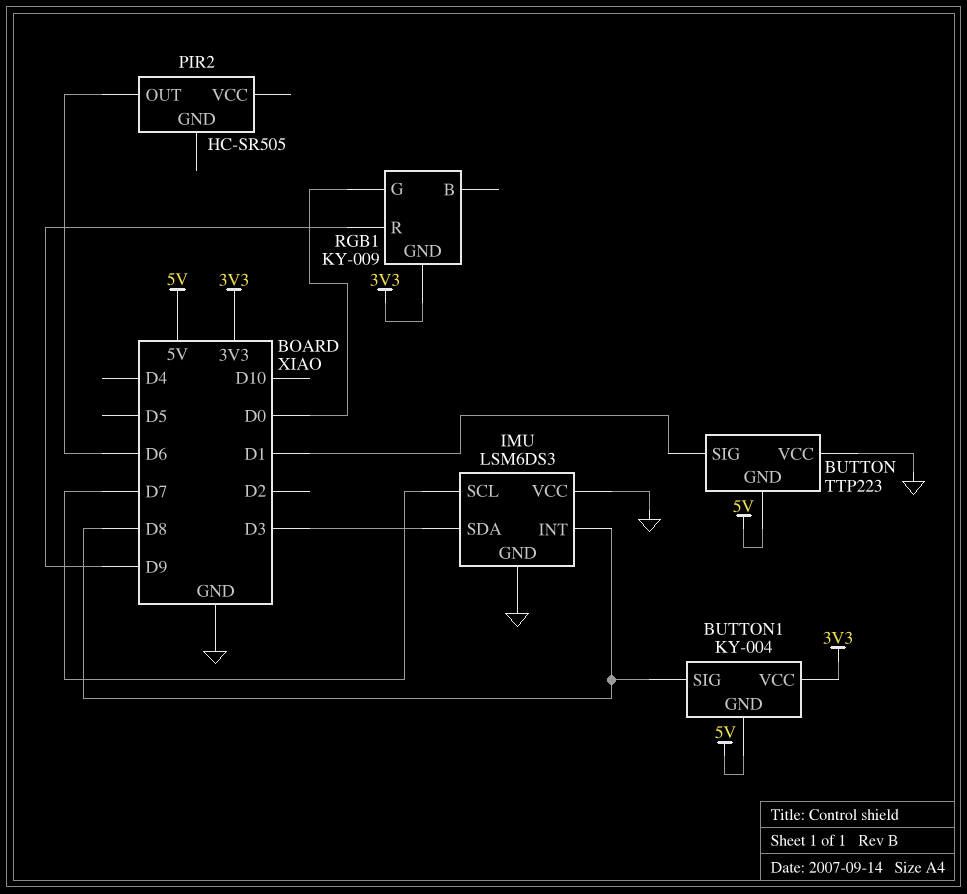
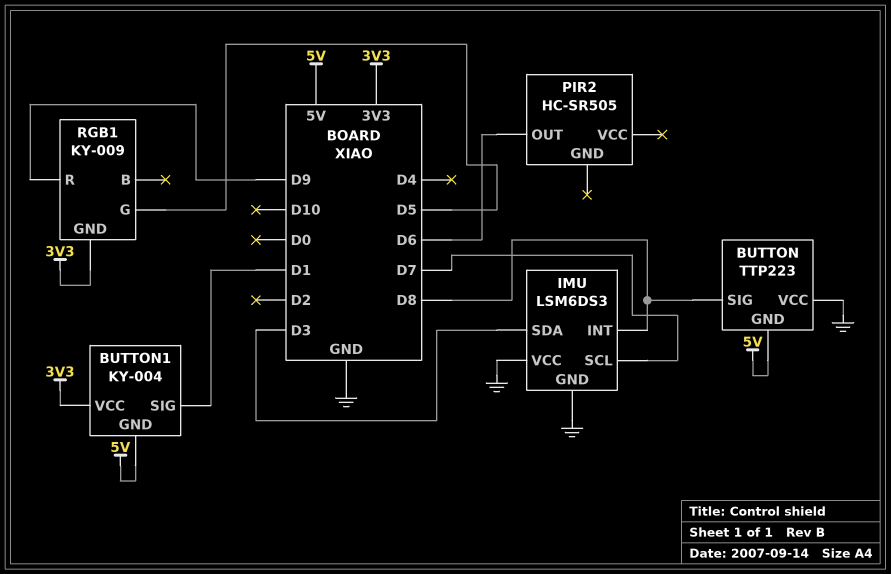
BUTTON pin SIG: D1 -> D8
BUTTON1 pin SIG: D8 -> D1
RGB1 pin G: D0 -> D5

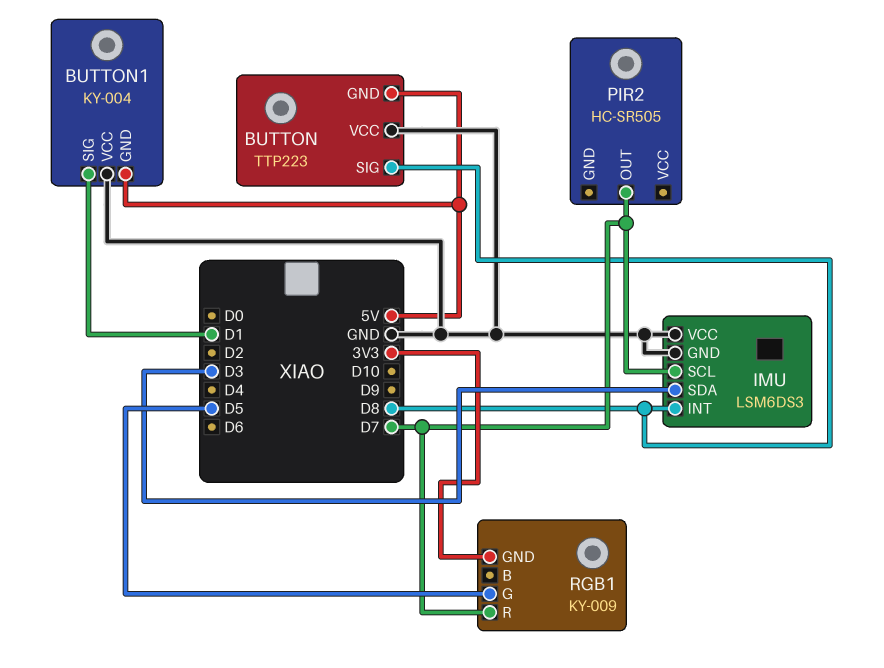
BUTTON1 pin VCC: 3V3 -> GND
PIR2 pin OUT: D6 -> D7
RGB1 pin R: D9 -> D7

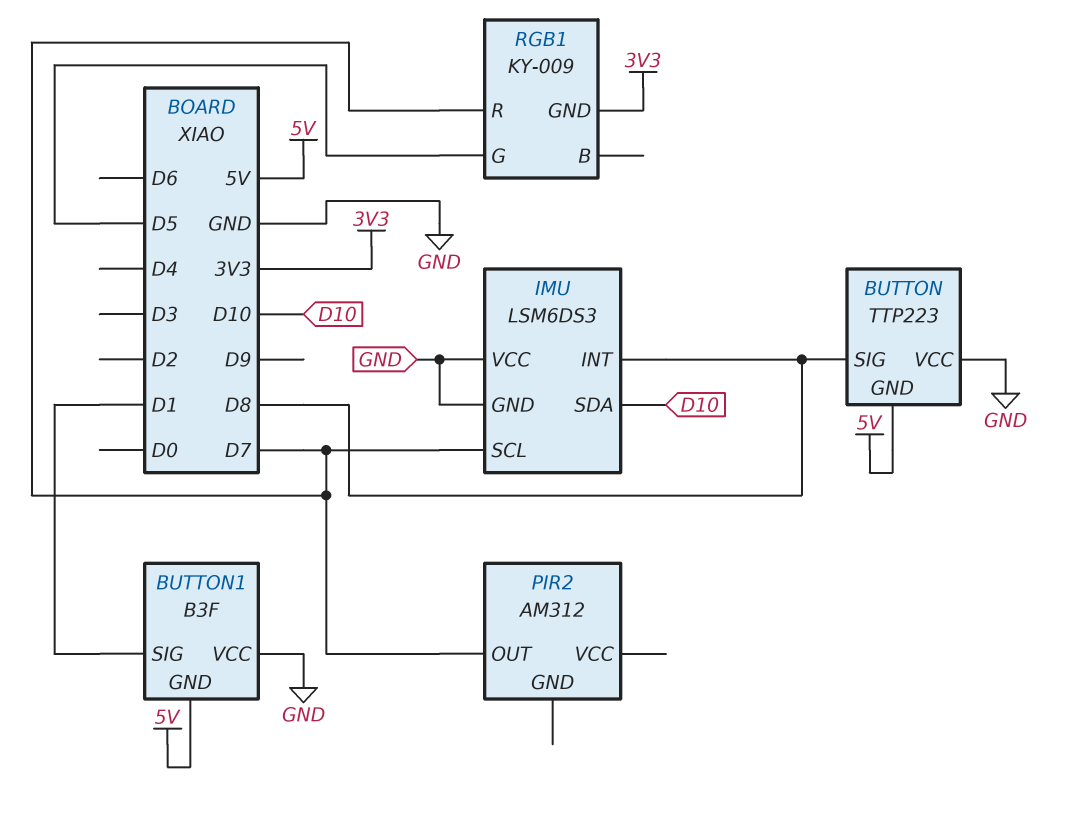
BUTTON1: KY-004 -> B3F
IMU pin SDA: D3 -> D10
PIR2: HC-SR505 -> AM312

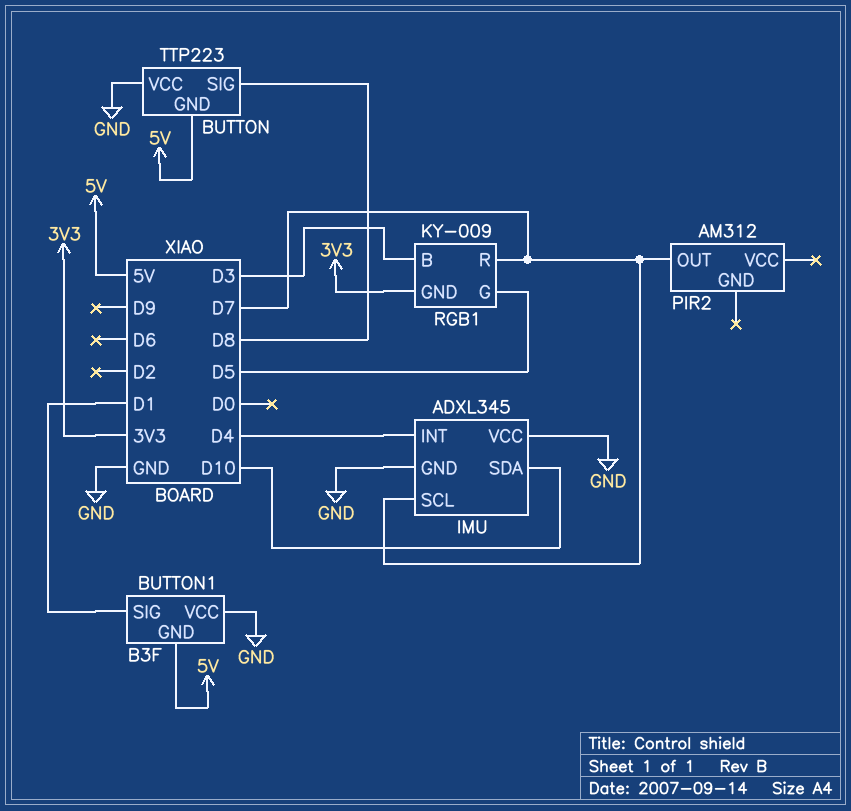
IMU: LSM6DS3 -> ADXL345
IMU pin INT: D8 -> D4
RGB1 pin B: none -> D3

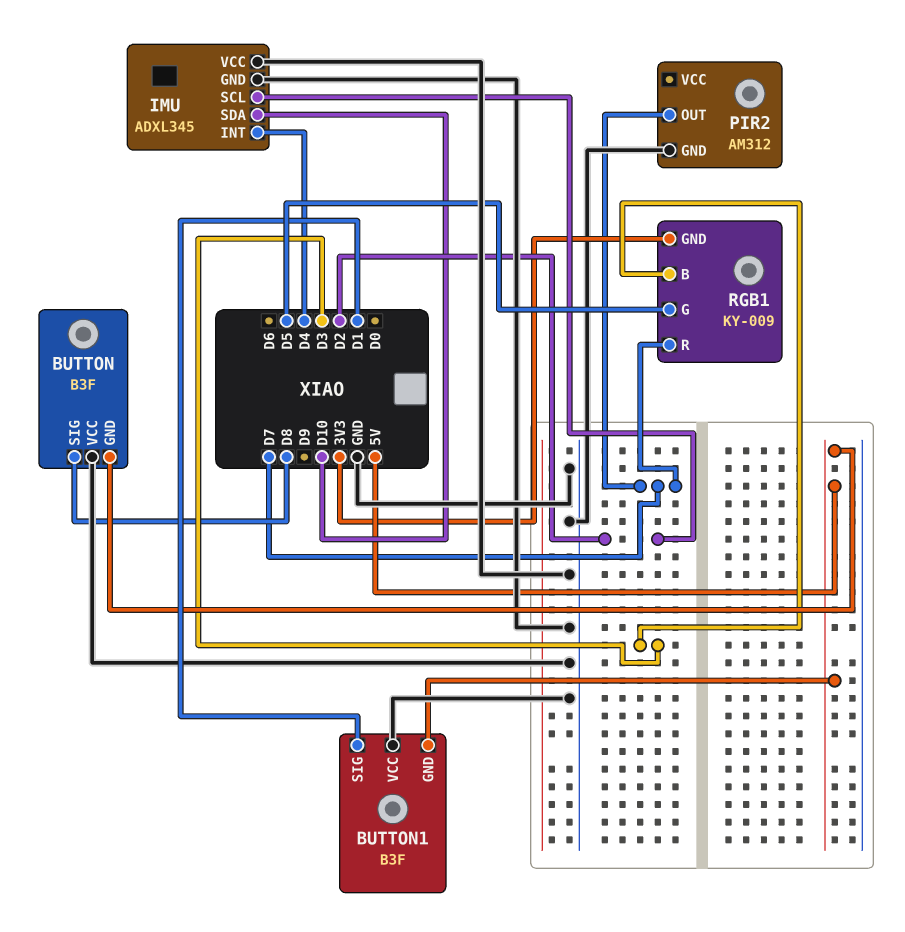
BUTTON: TTP223 -> B3F
IMU pin SCL: D7 -> D2
PIR2 pin GND: none -> GND

